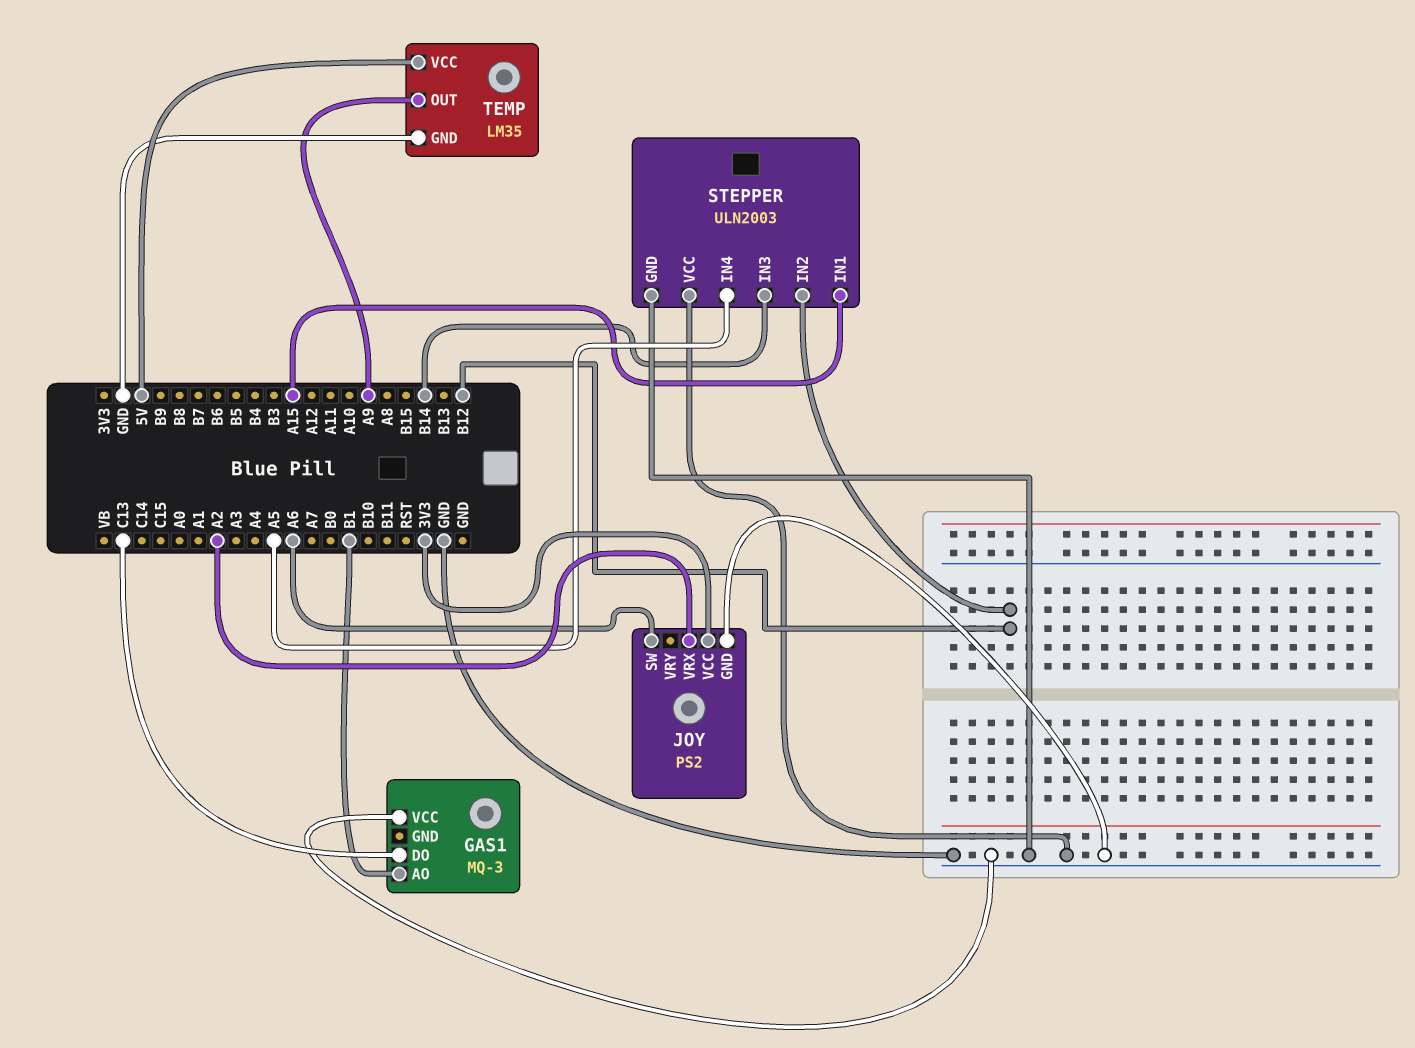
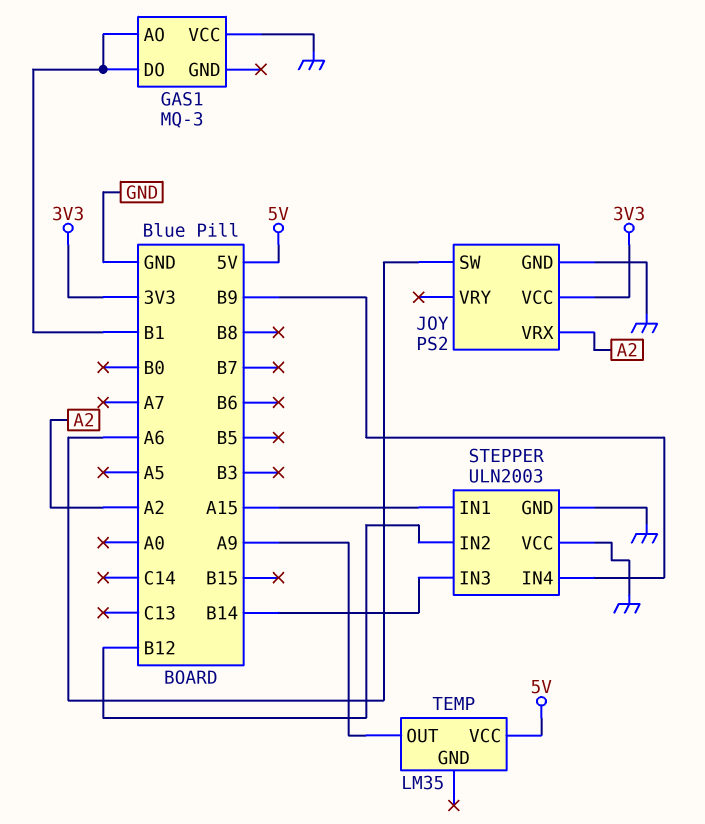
GAS1 pin DO: C13 -> B1
STEPPER pin IN4: A5 -> B9
TEMP pin GND: GND -> none

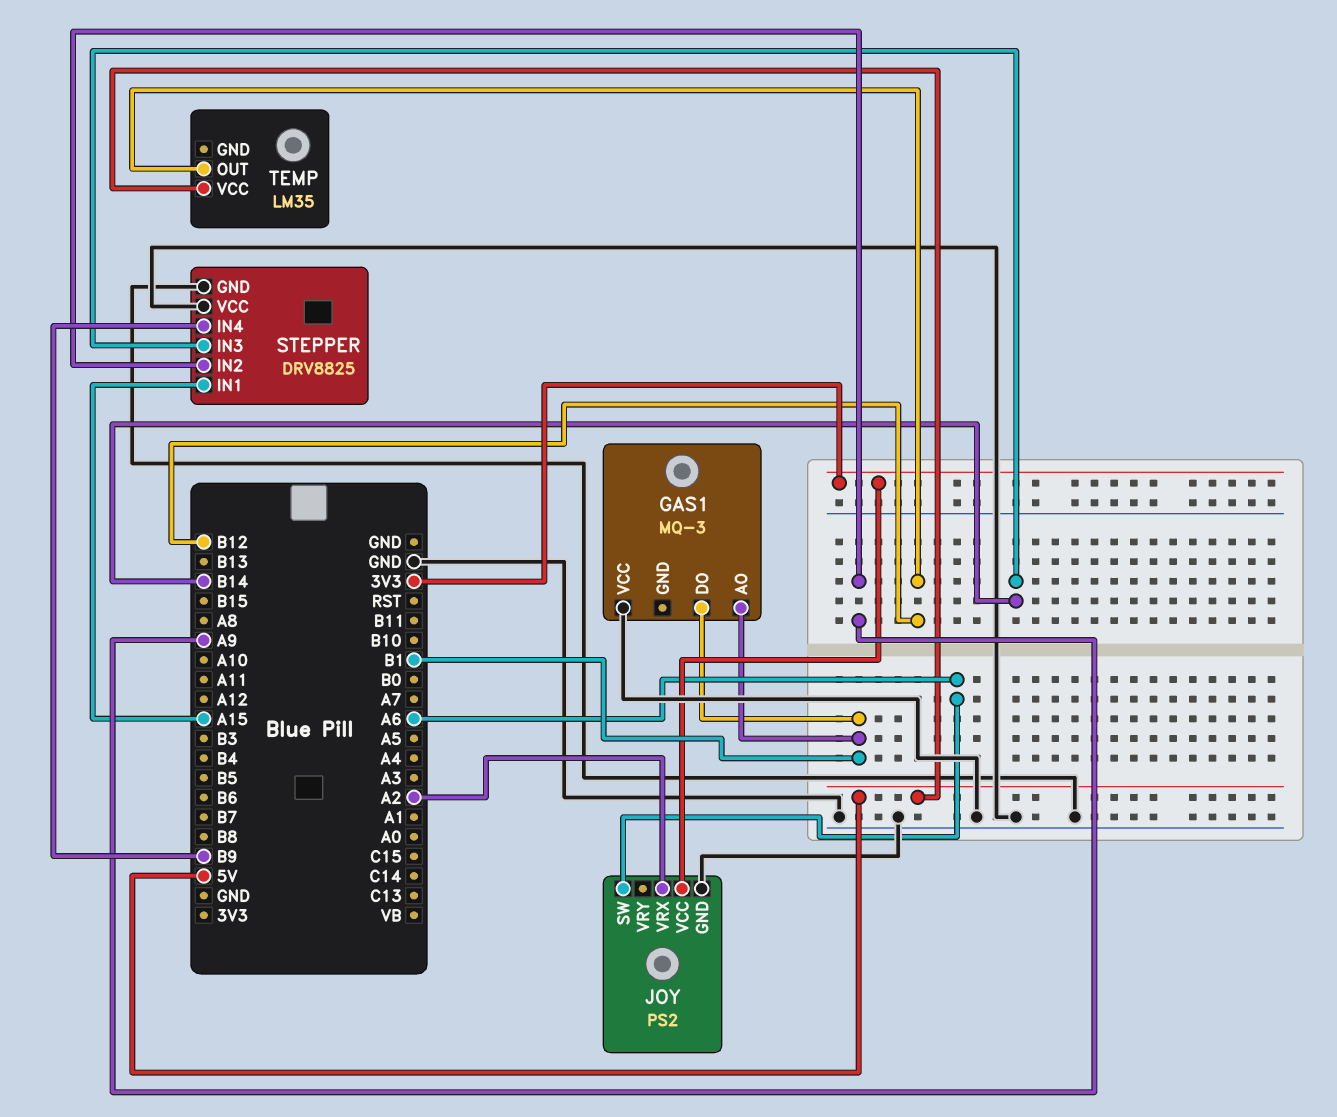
STEPPER: ULN2003 -> DRV8825
STEPPER pin IN2: B12 -> A9
TEMP pin OUT: A9 -> B12

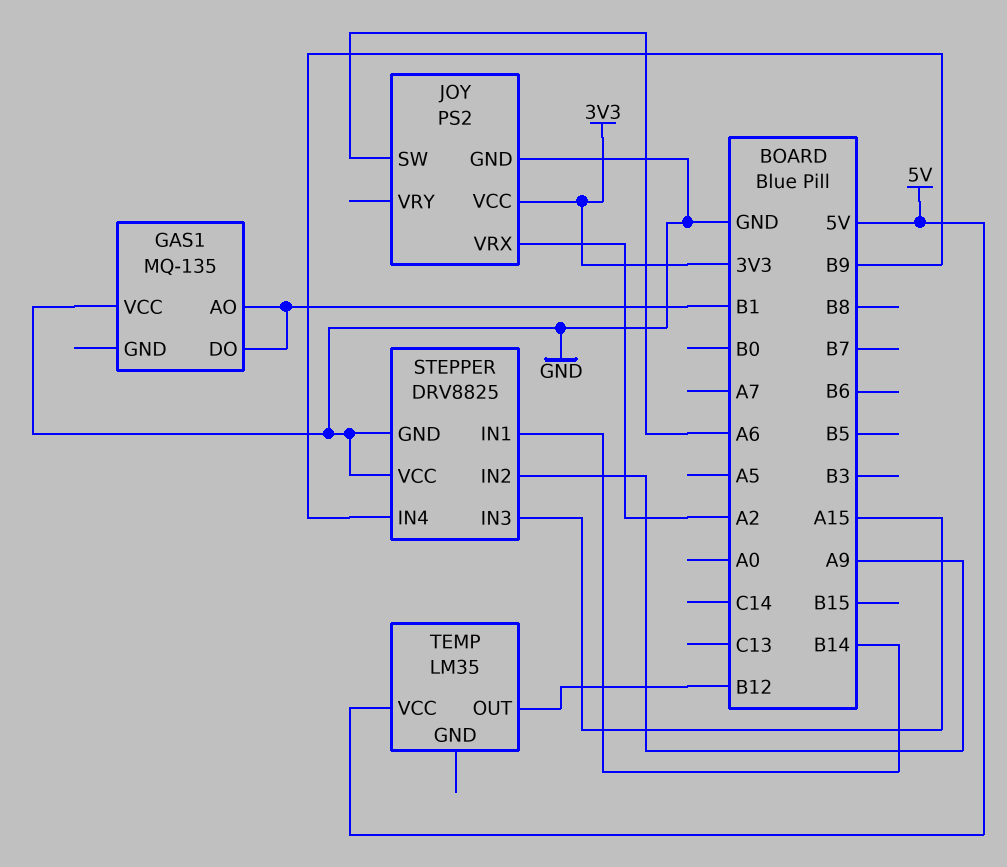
GAS1: MQ-3 -> MQ-135
STEPPER pin IN1: A15 -> B14
STEPPER pin IN3: B14 -> A15

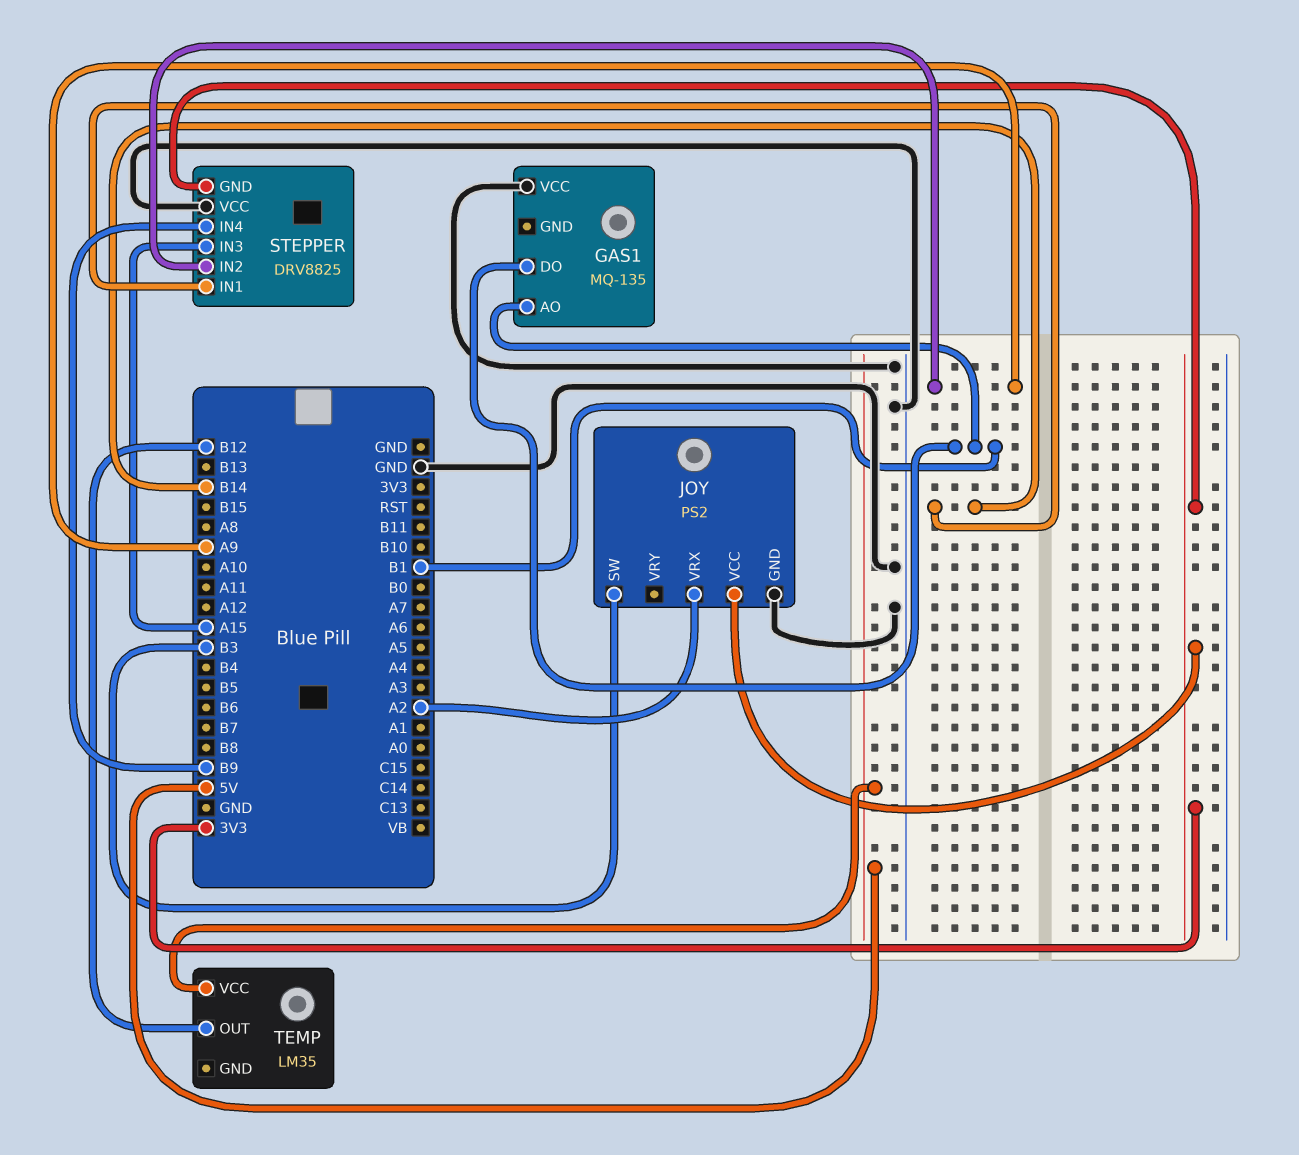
JOY pin SW: A6 -> B3
STEPPER pin GND: GND -> 3V3

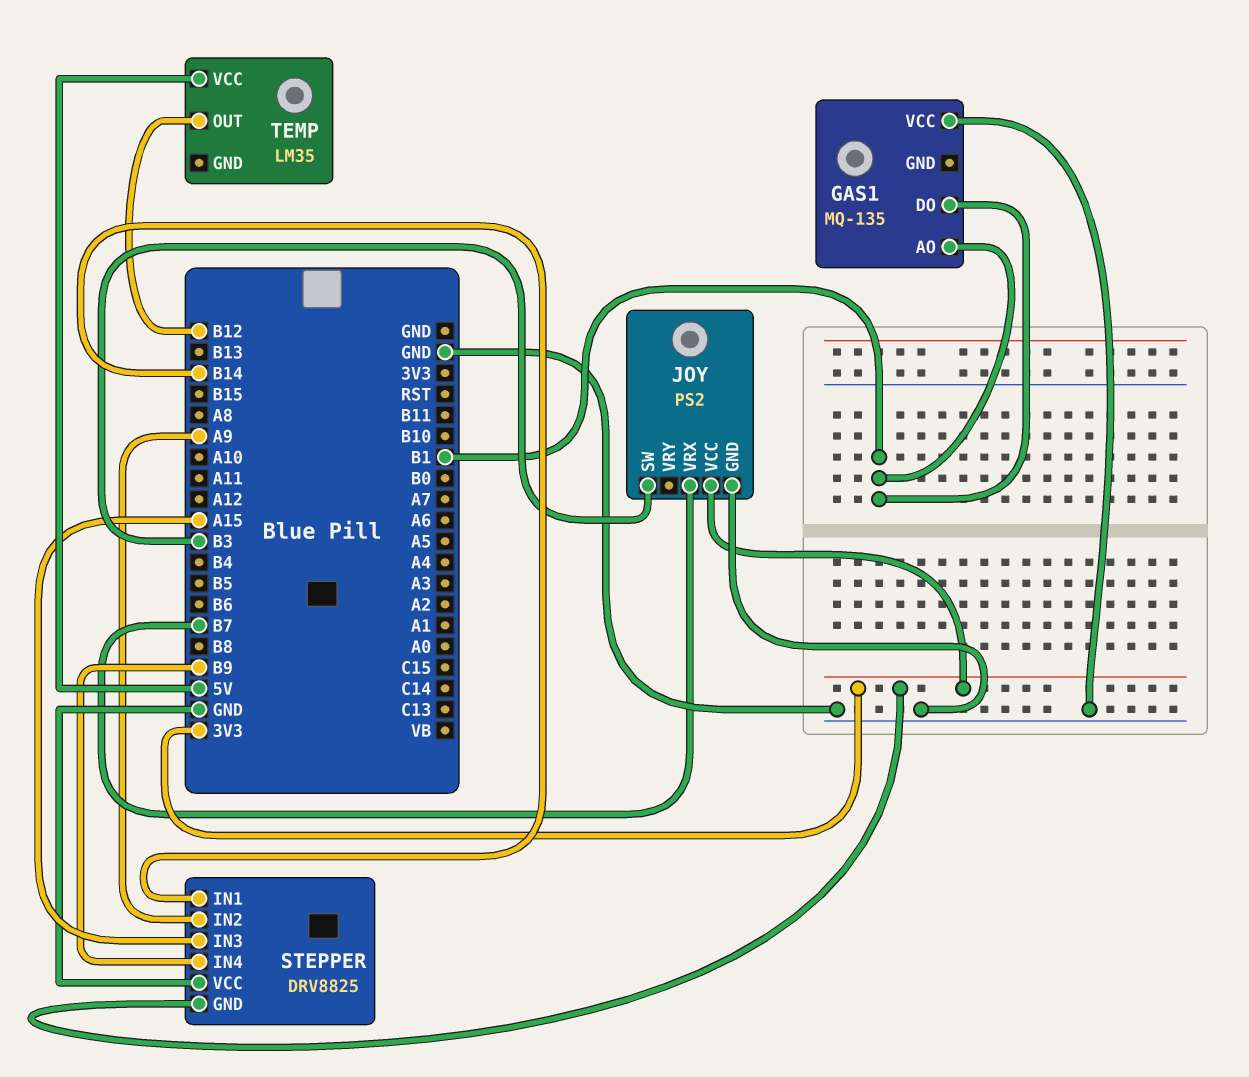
JOY pin VRX: A2 -> B7

